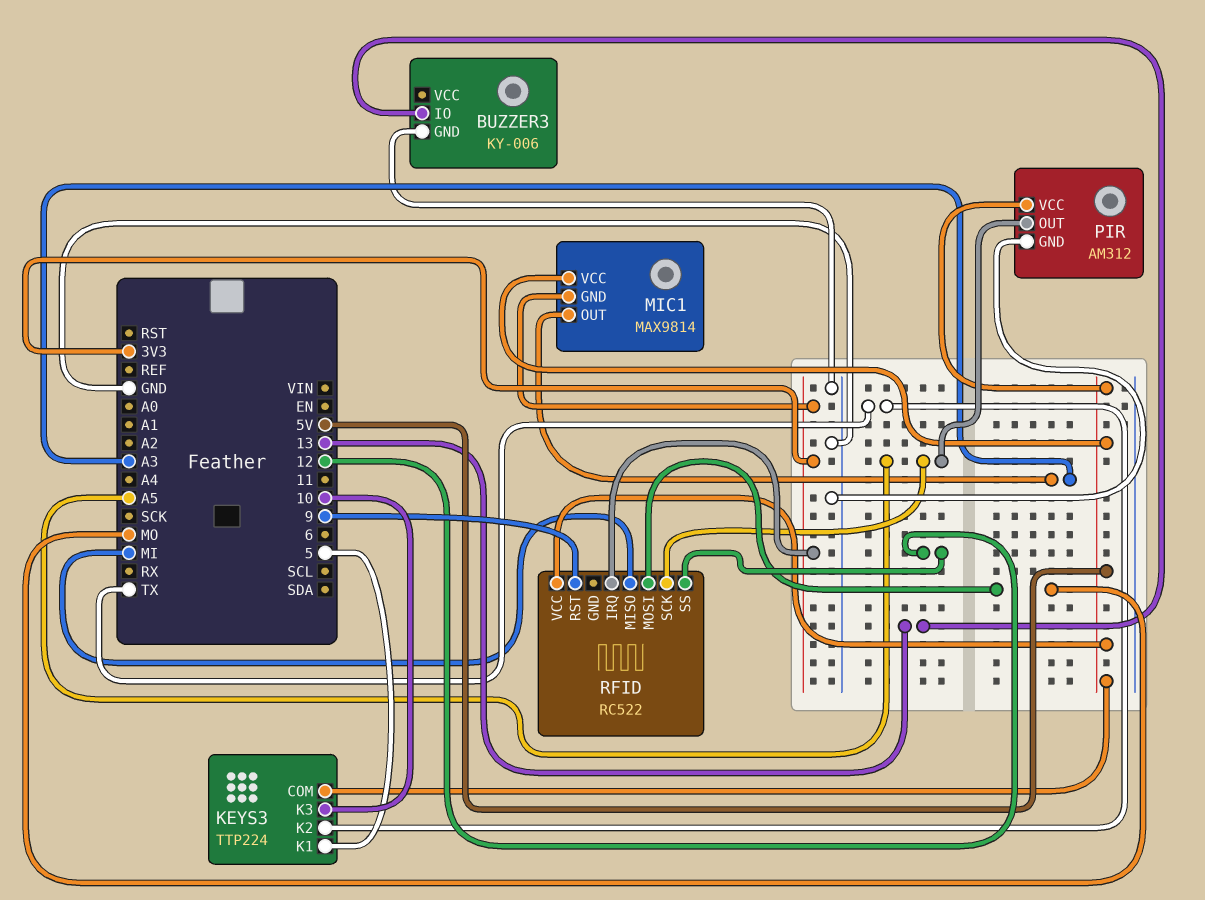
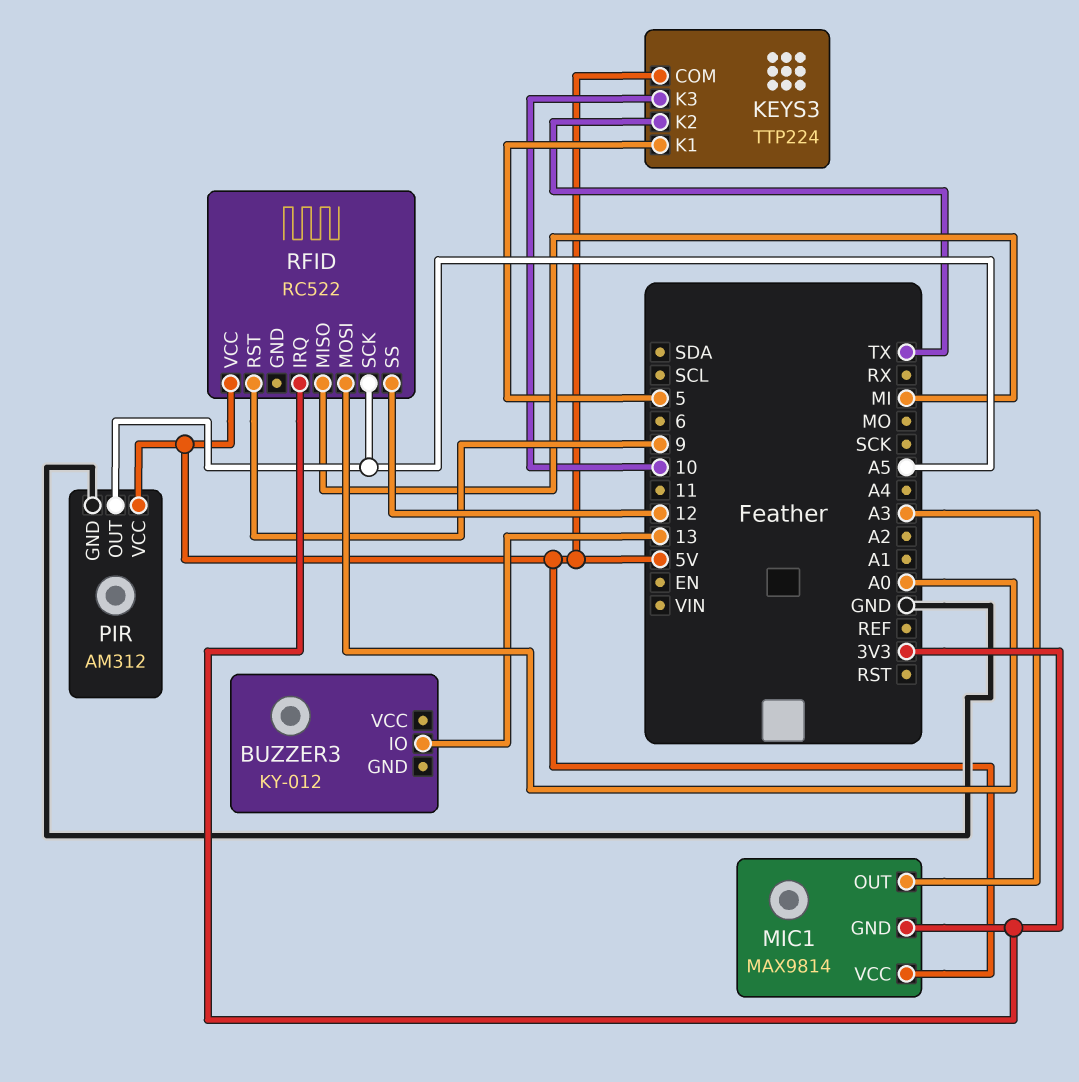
BUZZER3: KY-006 -> KY-012
BUZZER3 pin GND: GND -> none
RFID pin MOSI: MO -> A0

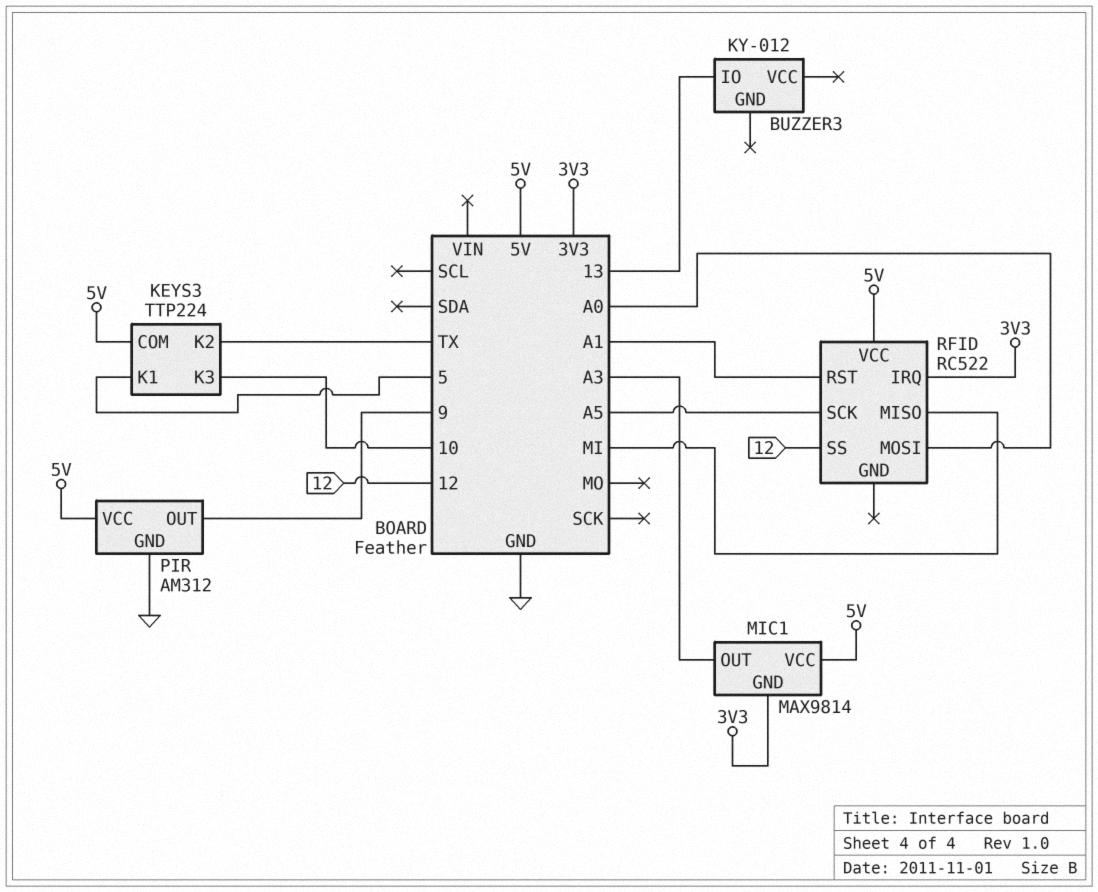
PIR pin OUT: A5 -> 9
RFID pin RST: 9 -> A1

